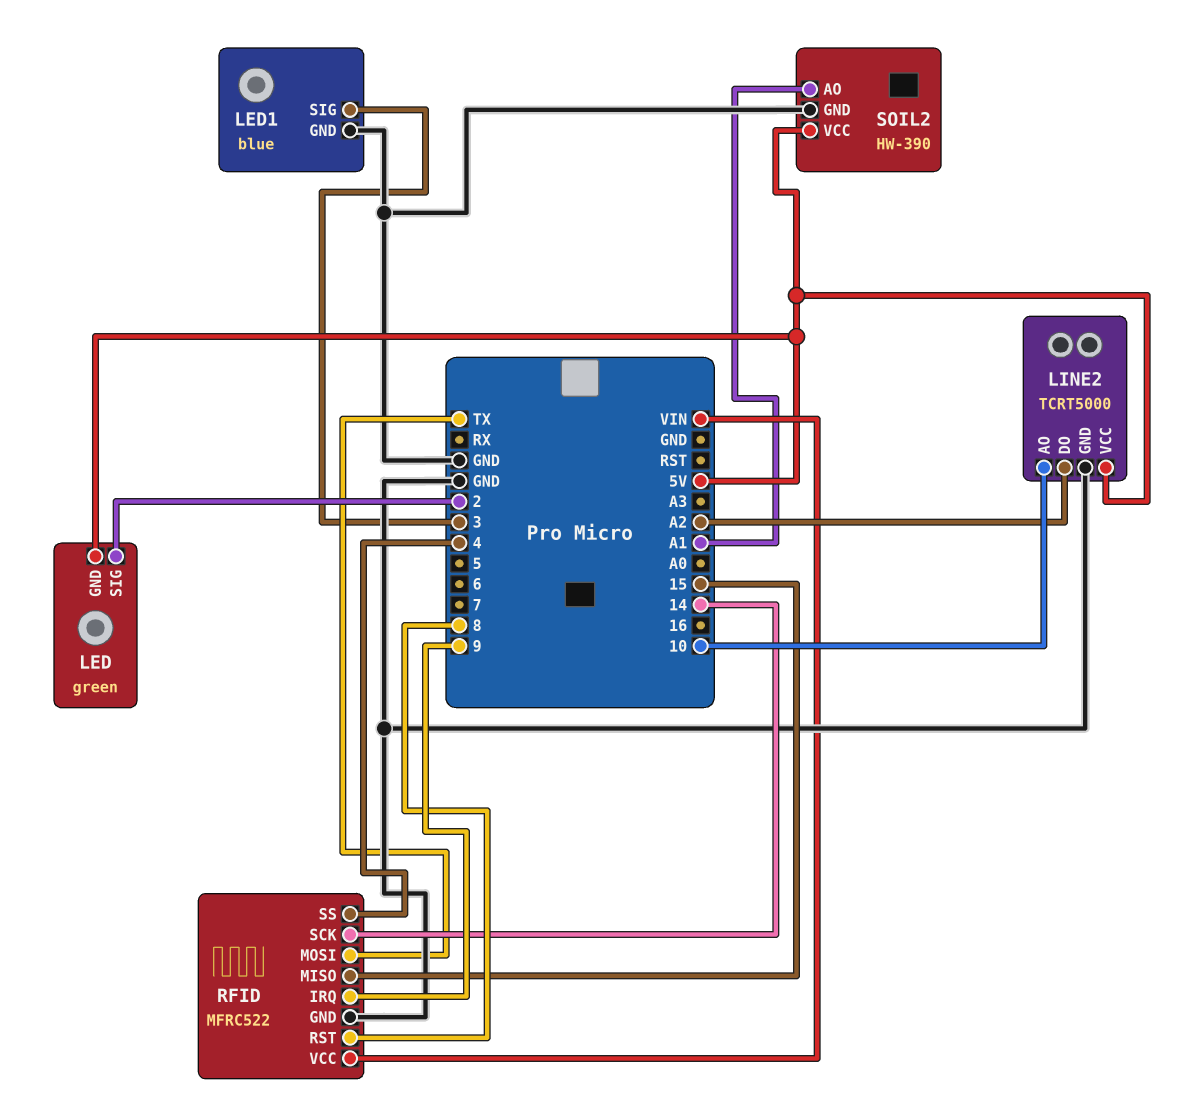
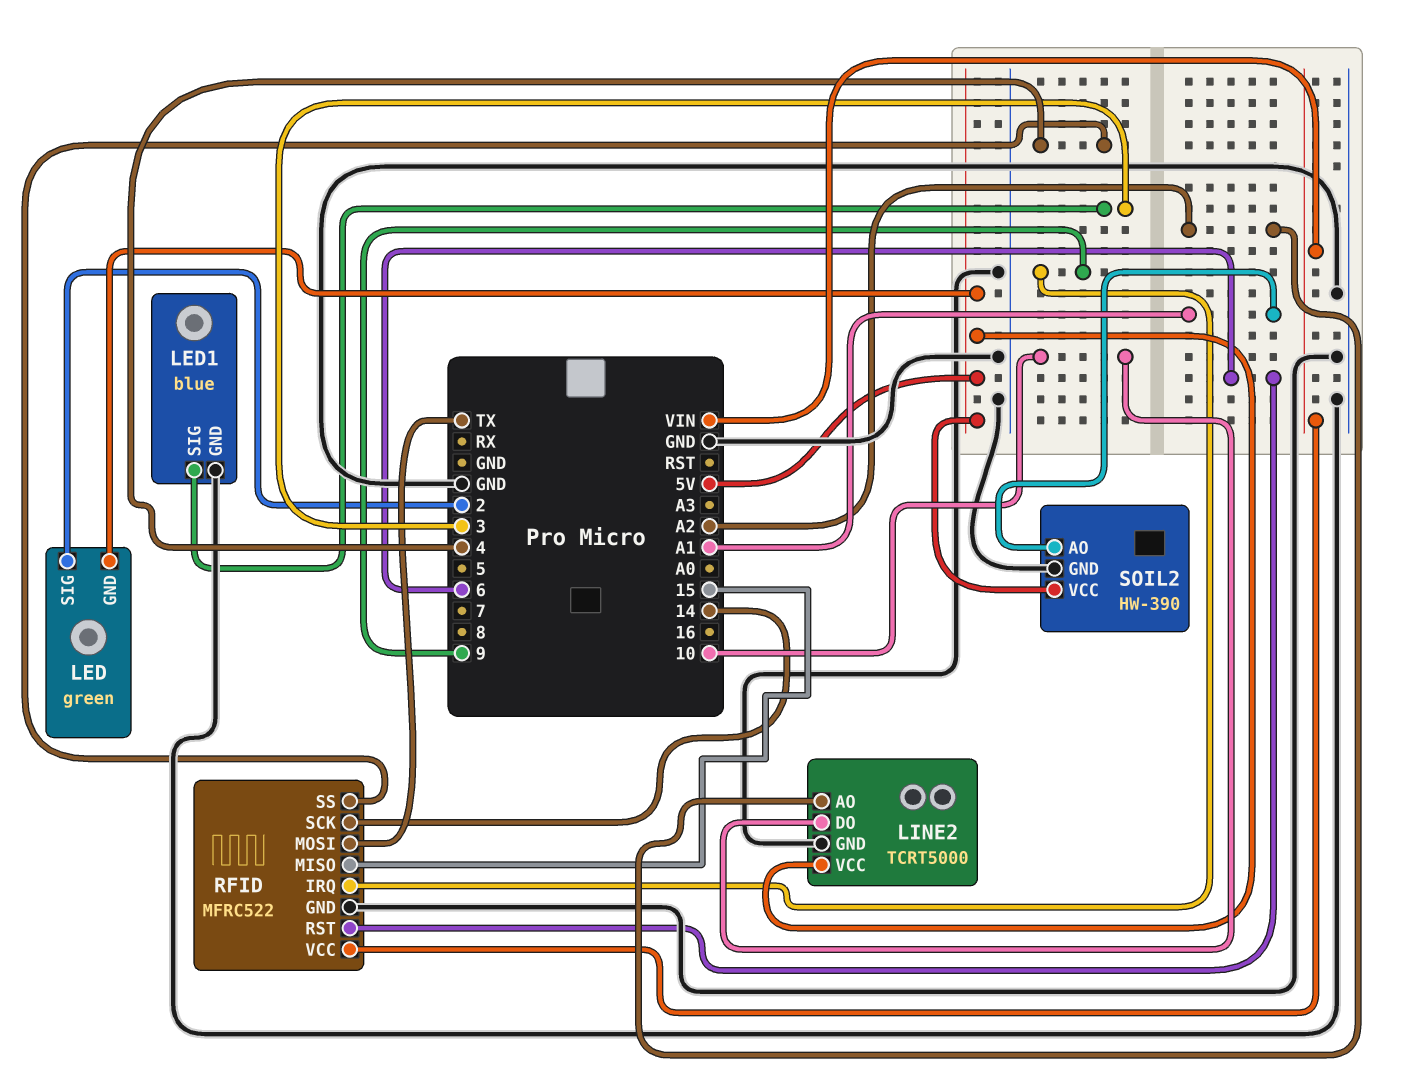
LINE2 pin AO: 10 -> A2
LINE2 pin DO: A2 -> 10
RFID pin RST: 8 -> 6

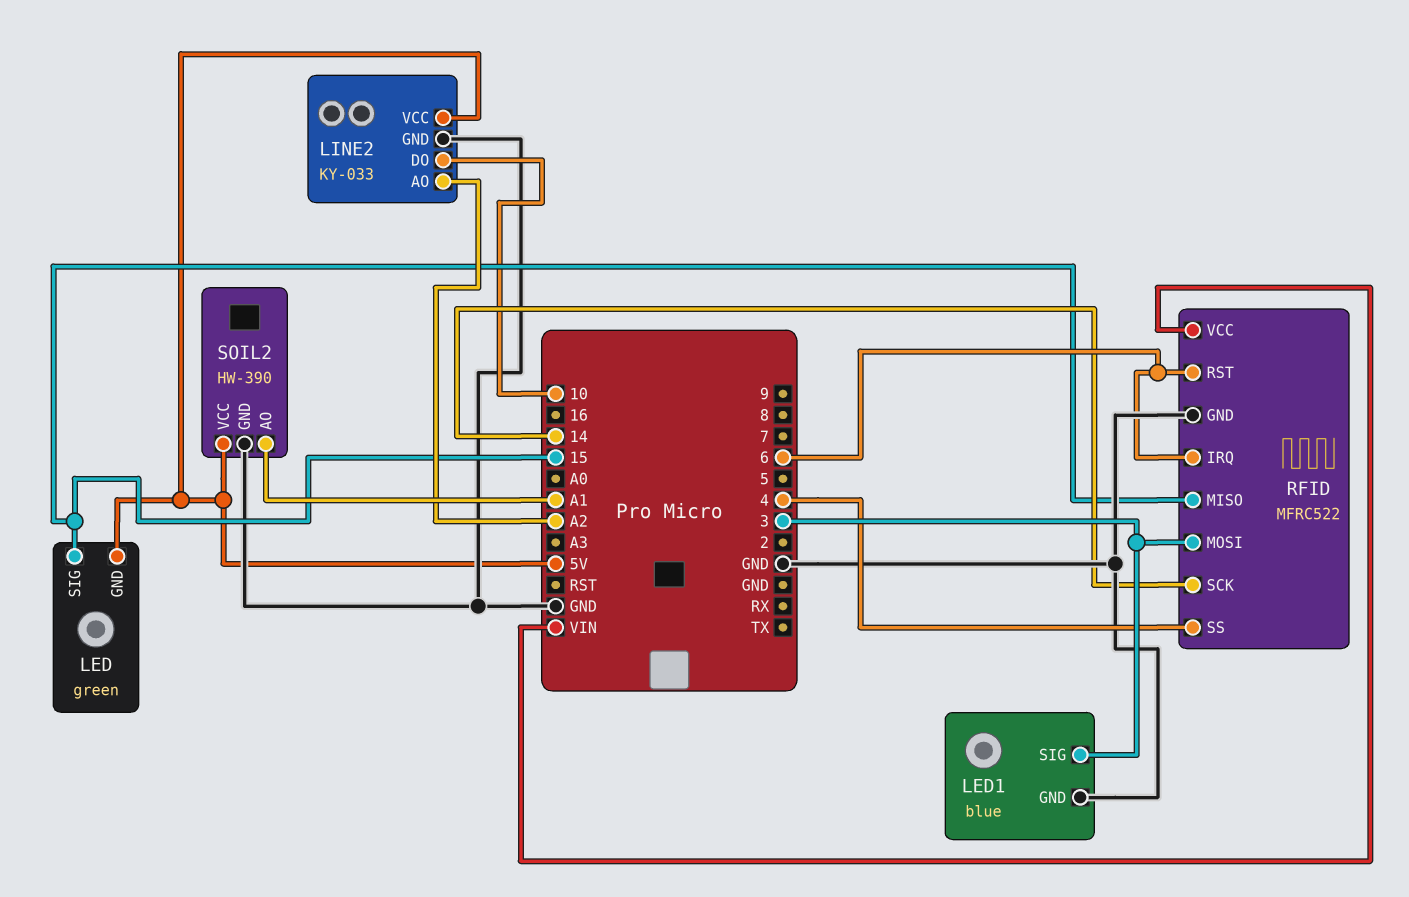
LED pin SIG: 2 -> 15
LINE2: TCRT5000 -> KY-033
RFID pin IRQ: 9 -> 6
RFID pin MOSI: TX -> 3

